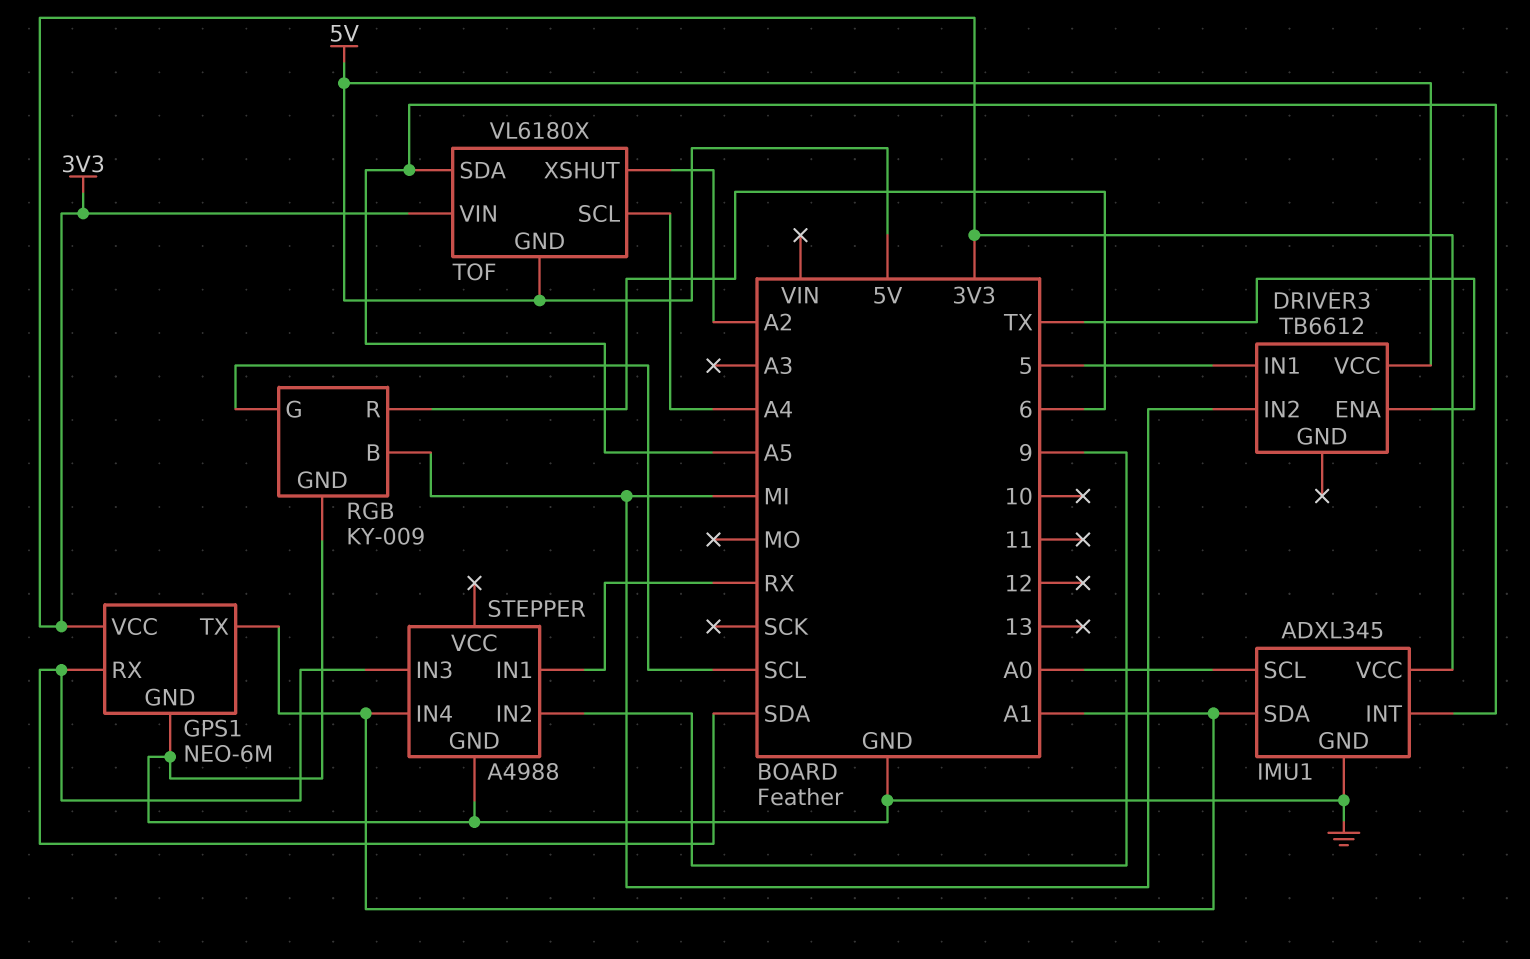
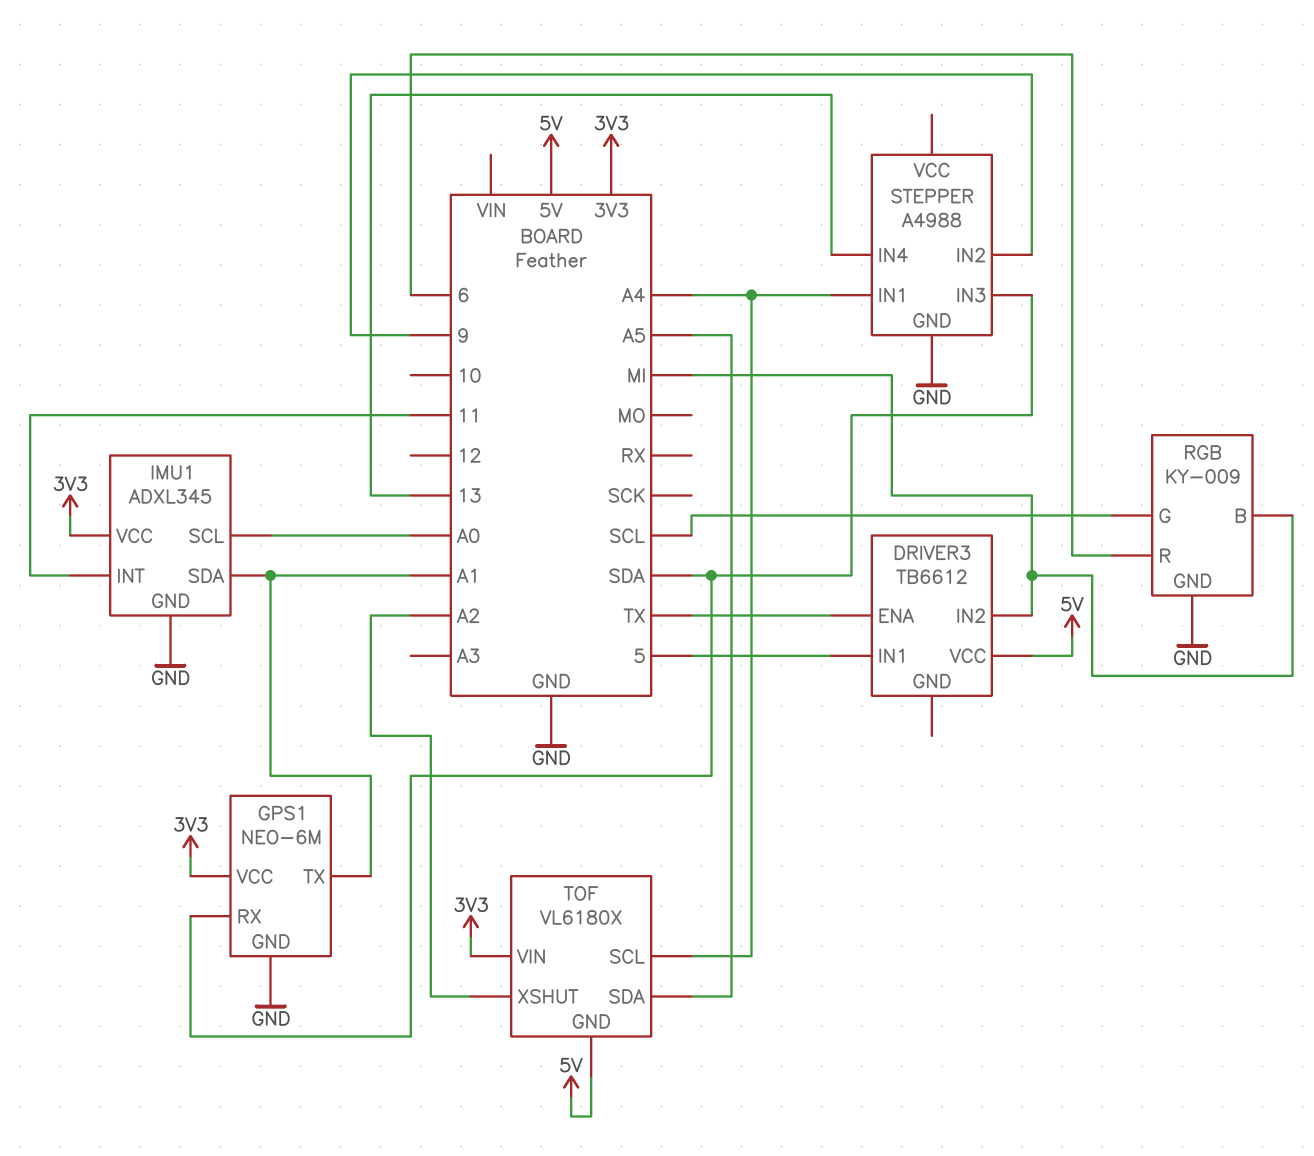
IMU1 pin INT: A5 -> 11
STEPPER pin IN1: RX -> A4
STEPPER pin IN4: A1 -> 13

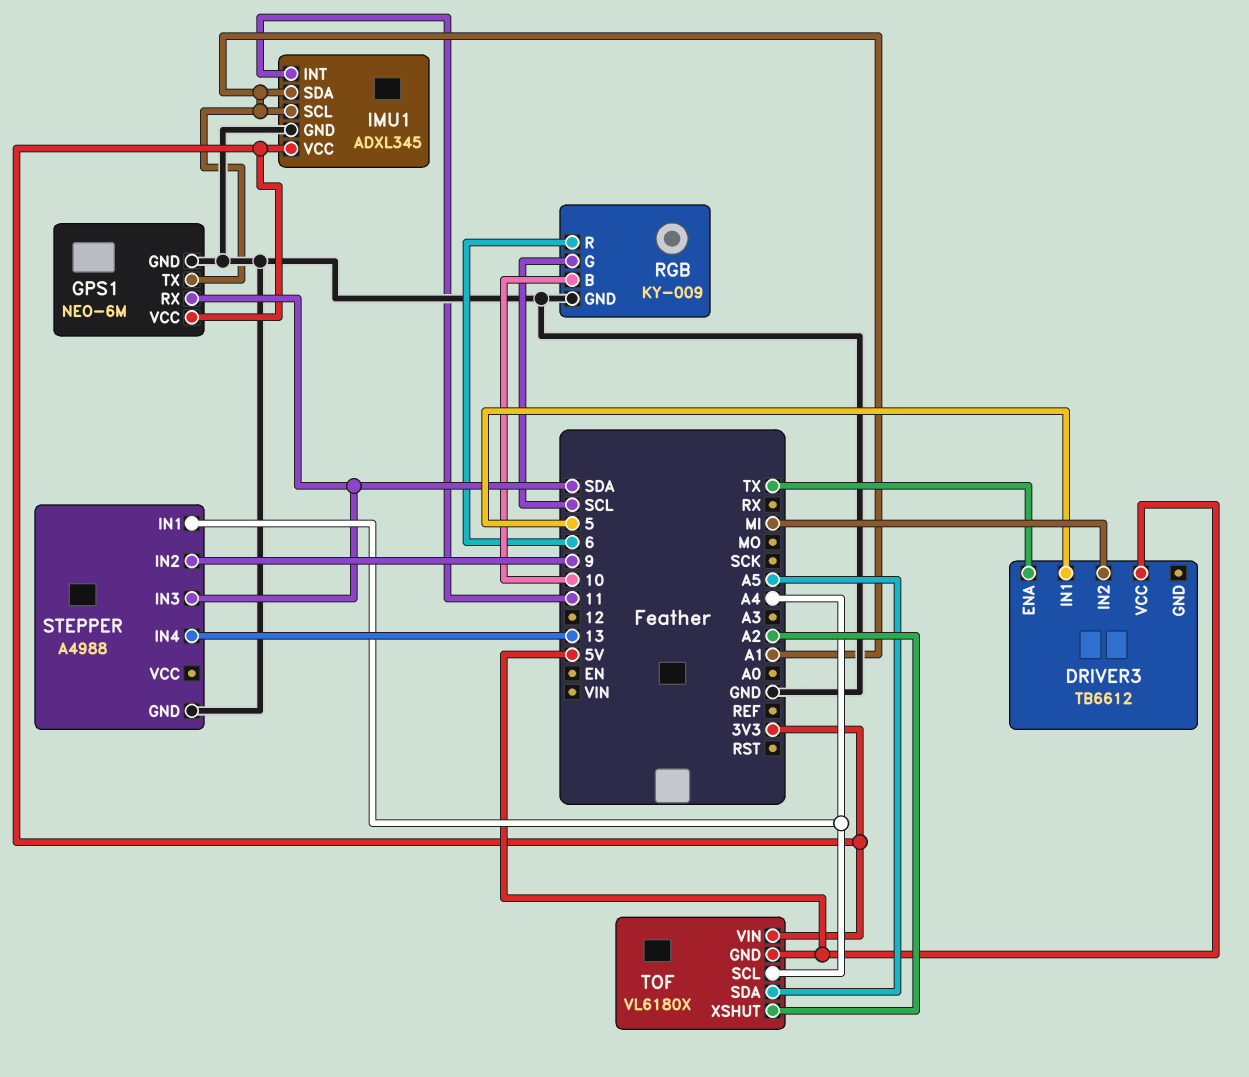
IMU1 pin SCL: A0 -> A1
RGB pin B: MI -> 10

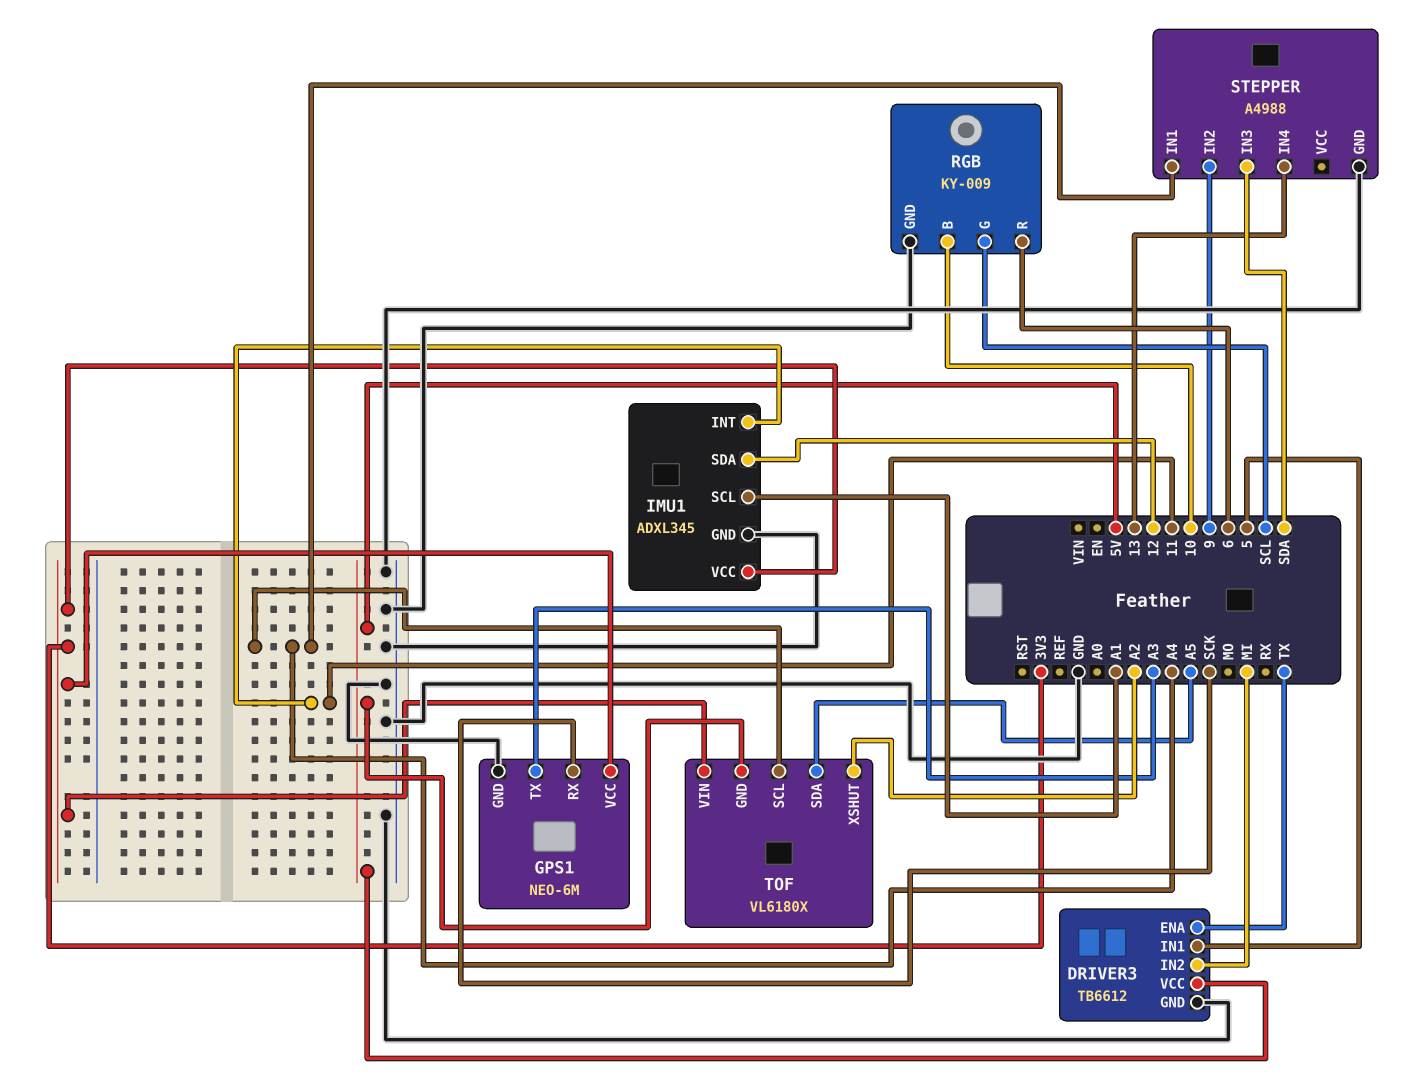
DRIVER3 pin GND: none -> GND
GPS1 pin RX: SDA -> SCK
GPS1 pin TX: A1 -> A3
IMU1 pin SDA: A1 -> 12

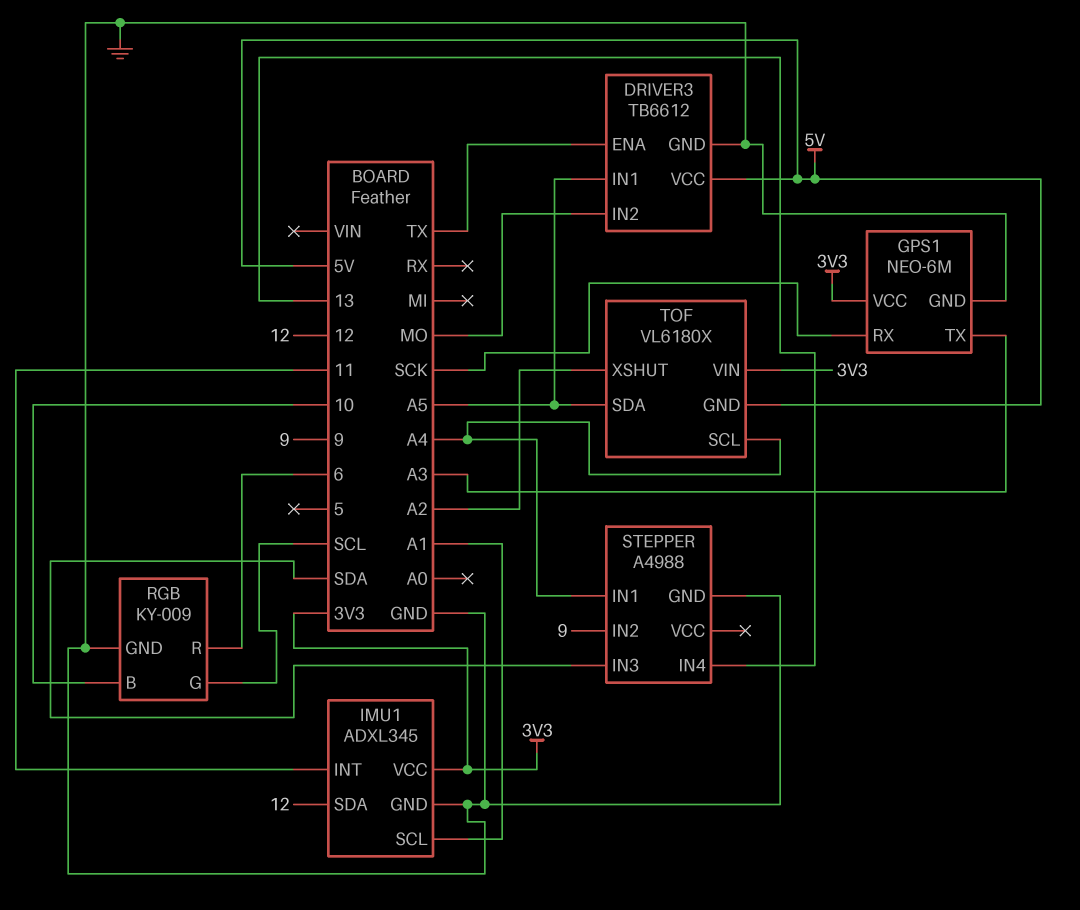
DRIVER3 pin IN1: 5 -> A5
DRIVER3 pin IN2: MI -> MO

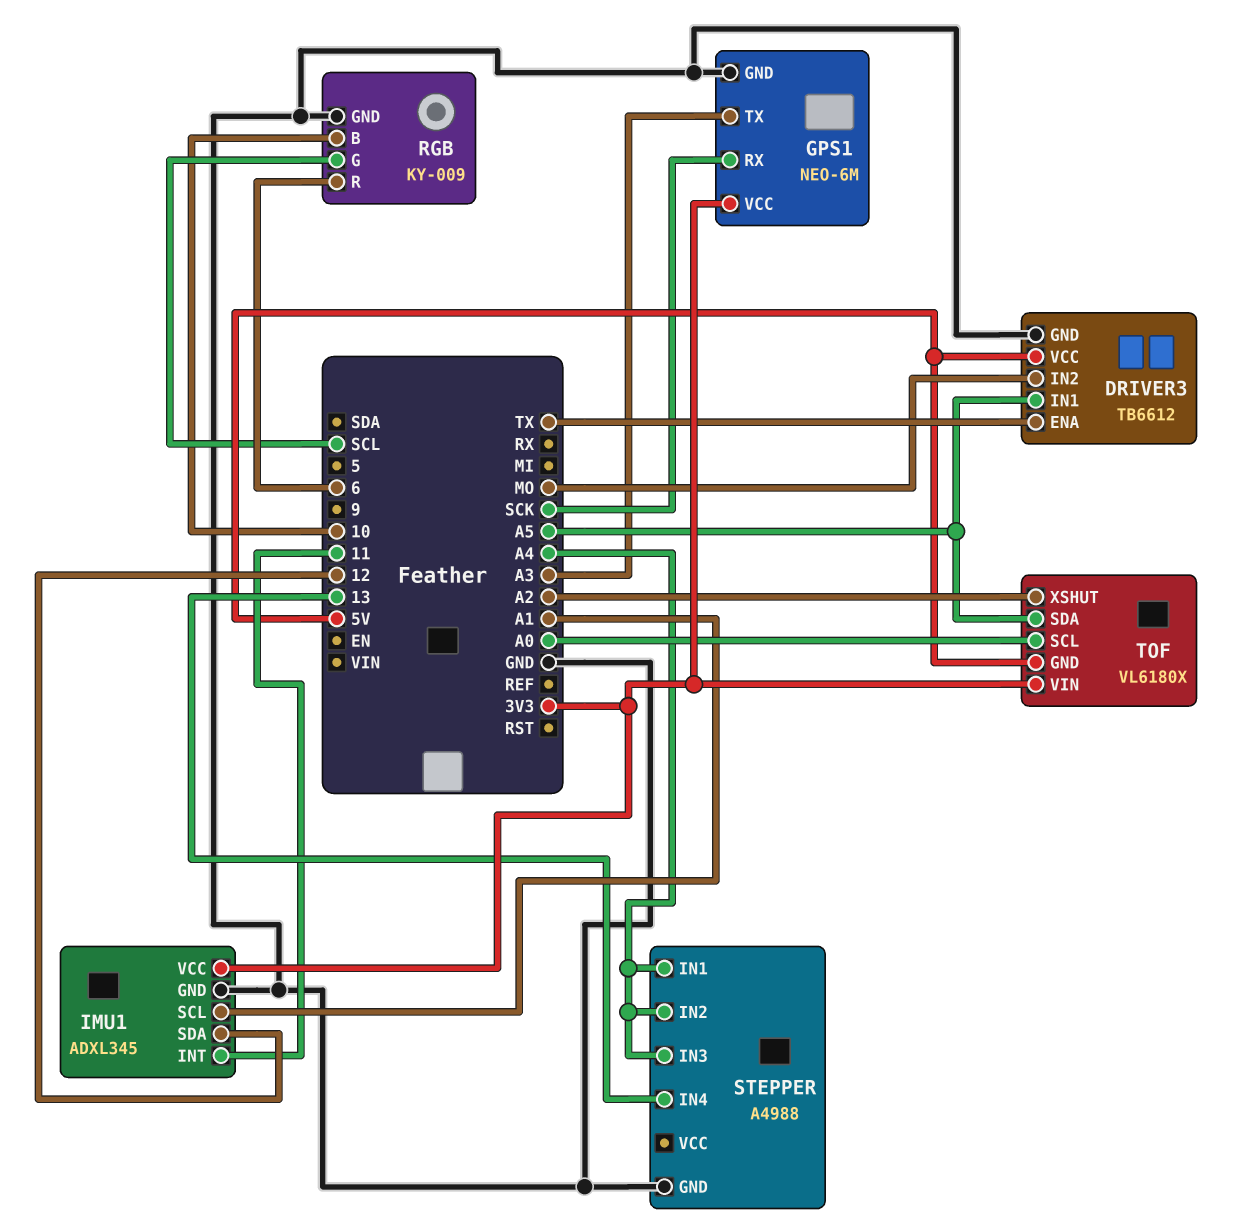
STEPPER pin IN2: 9 -> A4
STEPPER pin IN3: SDA -> A4
TOF pin SCL: A4 -> A0

